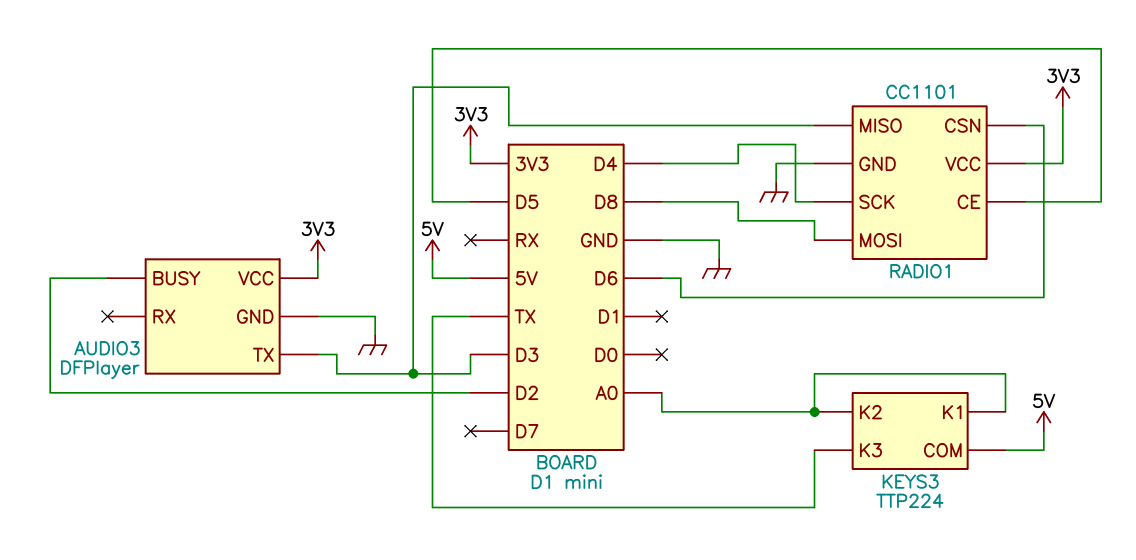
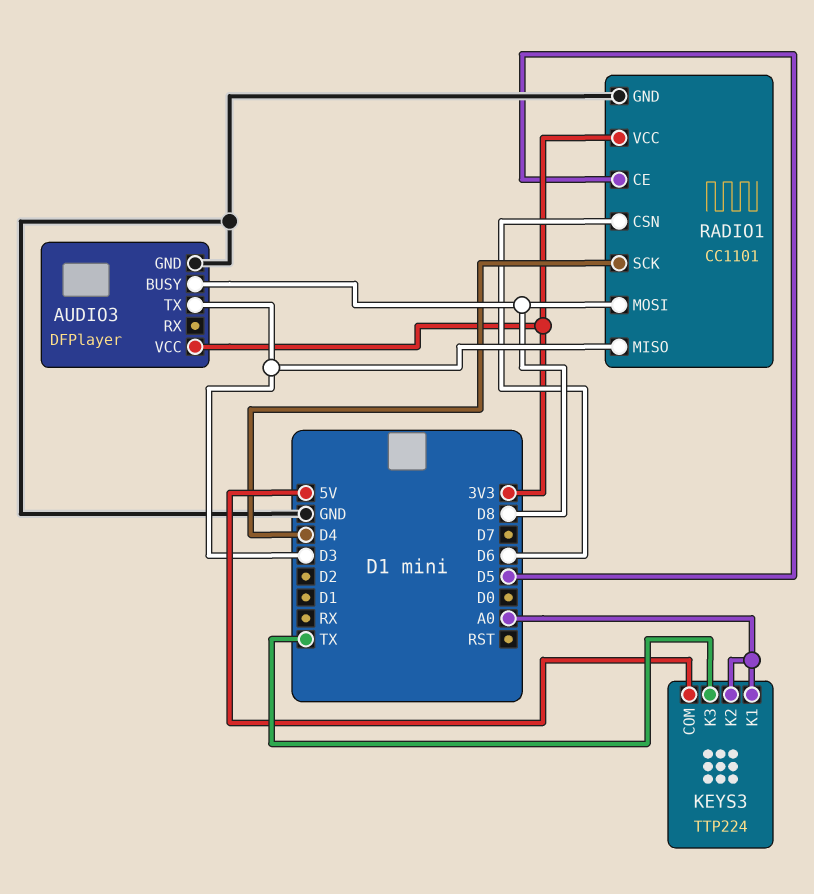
AUDIO3 pin BUSY: D2 -> D8

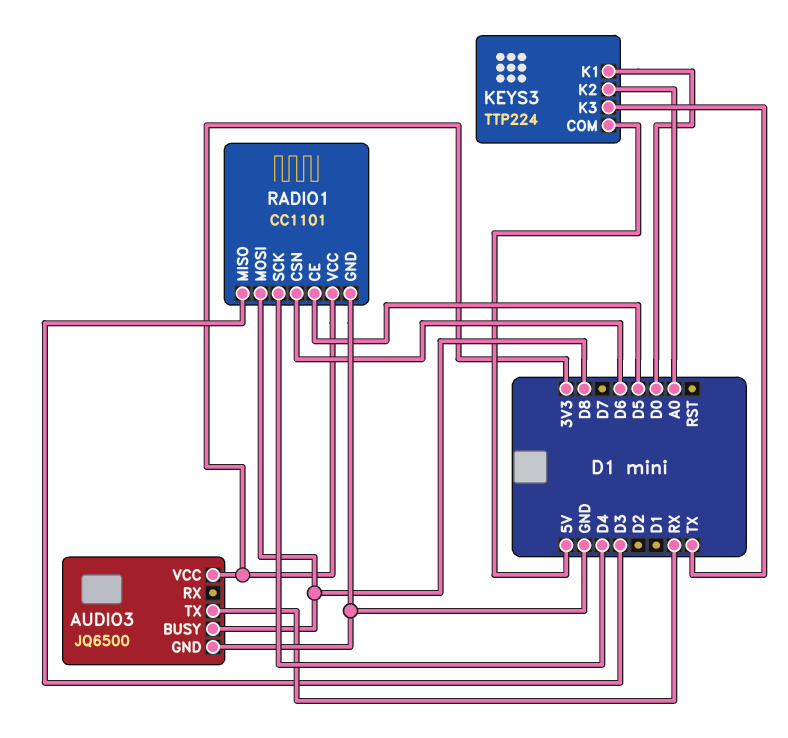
AUDIO3: DFPlayer -> JQ6500
AUDIO3 pin TX: D3 -> RX
KEYS3 pin K1: A0 -> D0

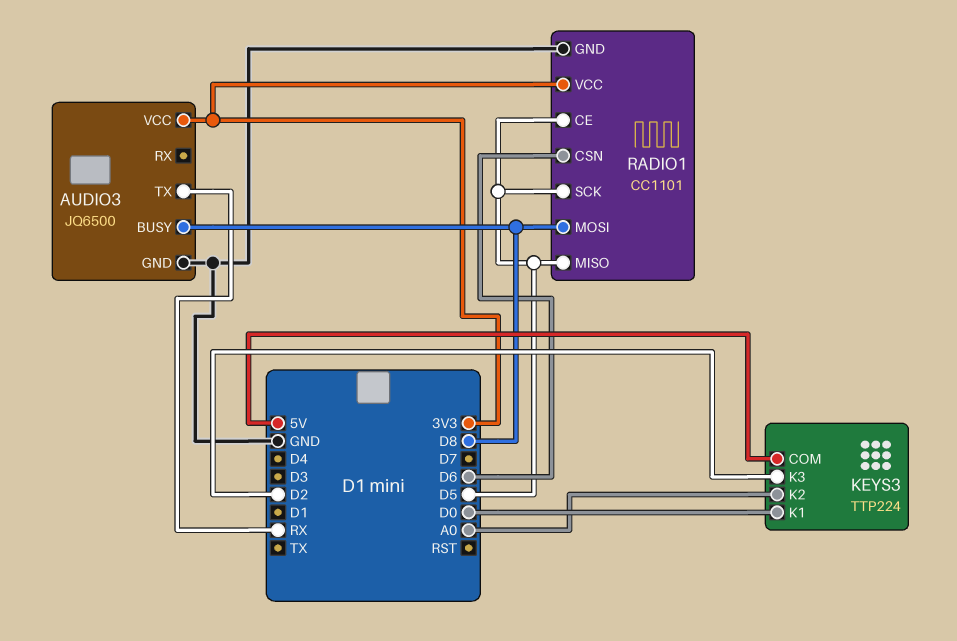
KEYS3 pin K3: TX -> D2
RADIO1 pin MISO: D3 -> D5
RADIO1 pin SCK: D4 -> D5

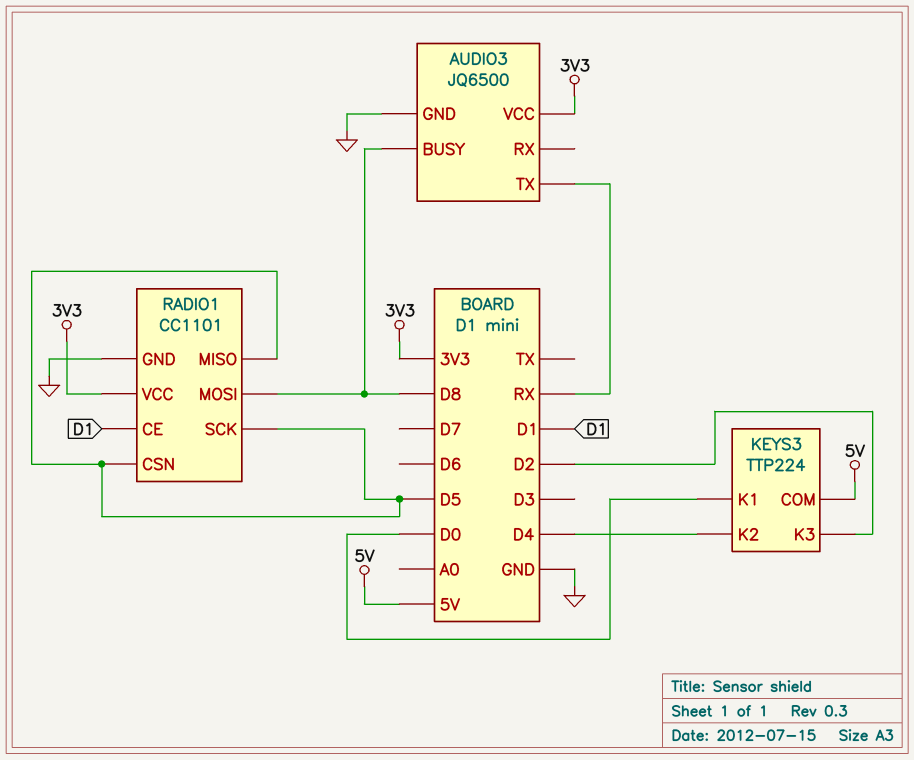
KEYS3 pin K2: A0 -> D4
RADIO1 pin CE: D5 -> D1
RADIO1 pin CSN: D6 -> D5

